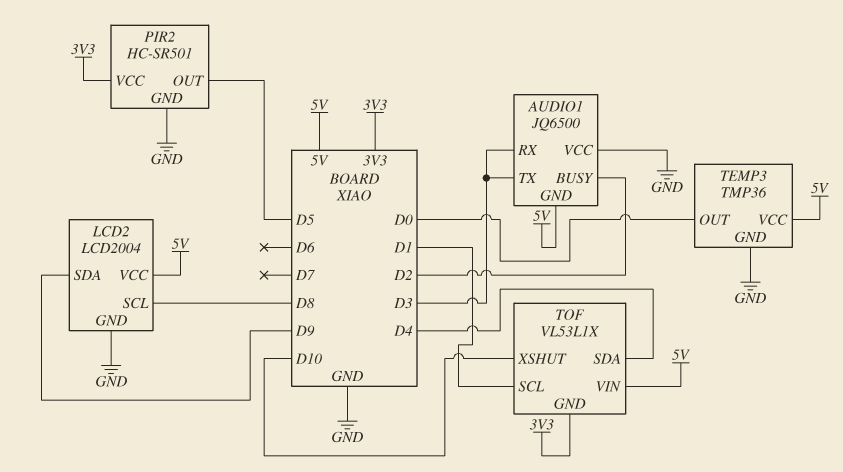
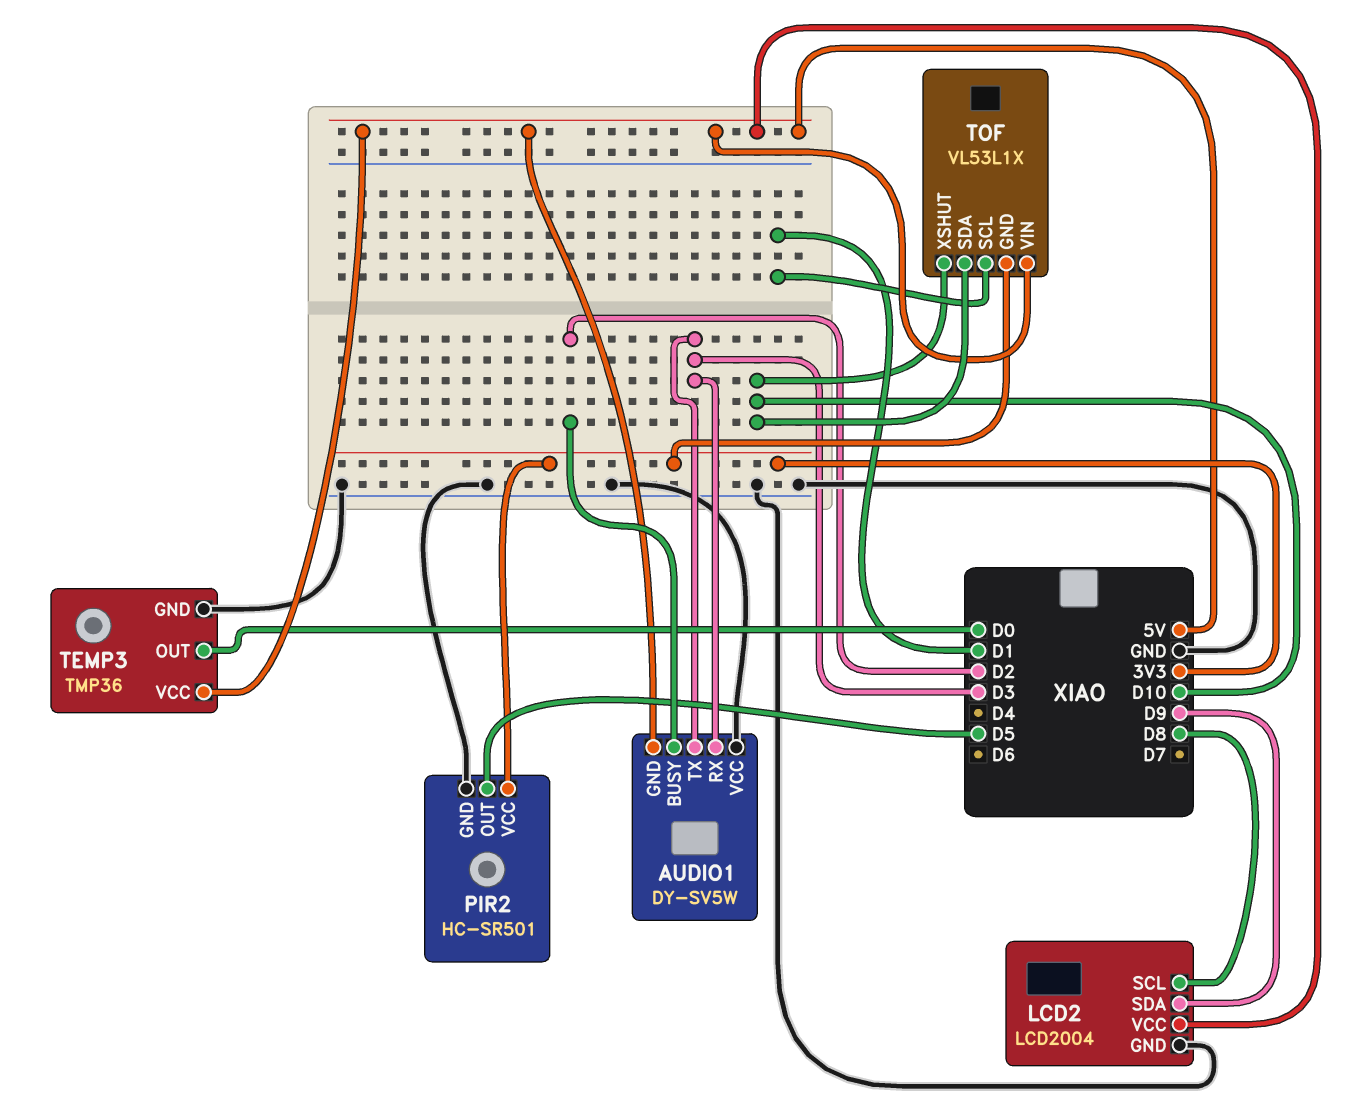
AUDIO1: JQ6500 -> DY-SV5W
TOF pin SDA: D4 -> D10

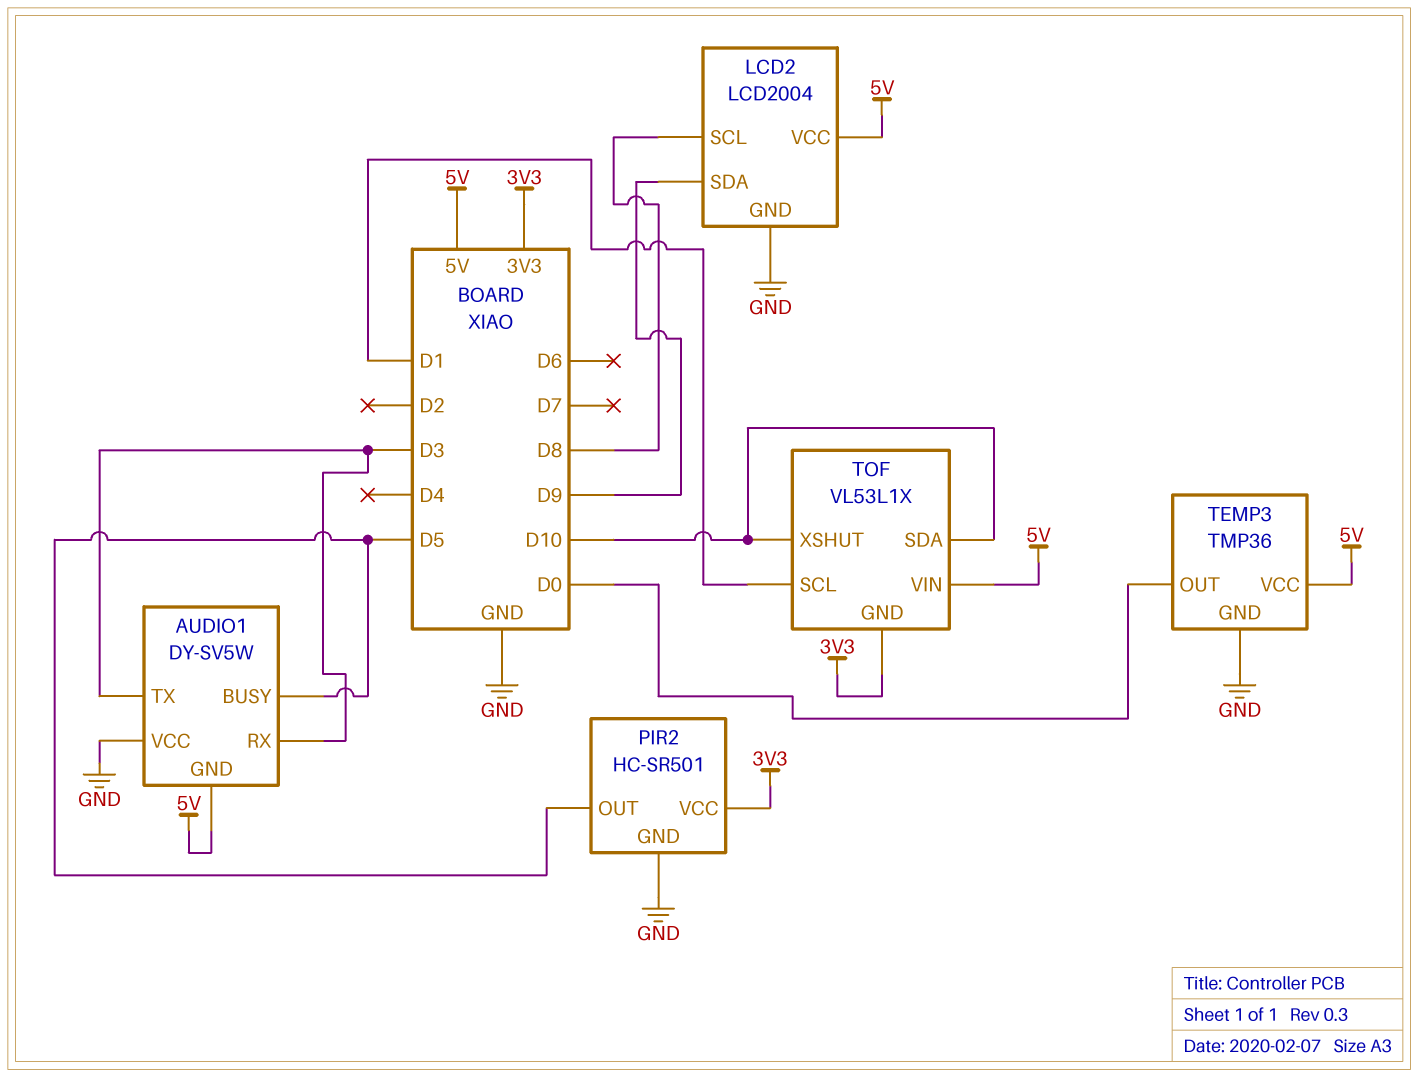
AUDIO1 pin BUSY: D2 -> D5

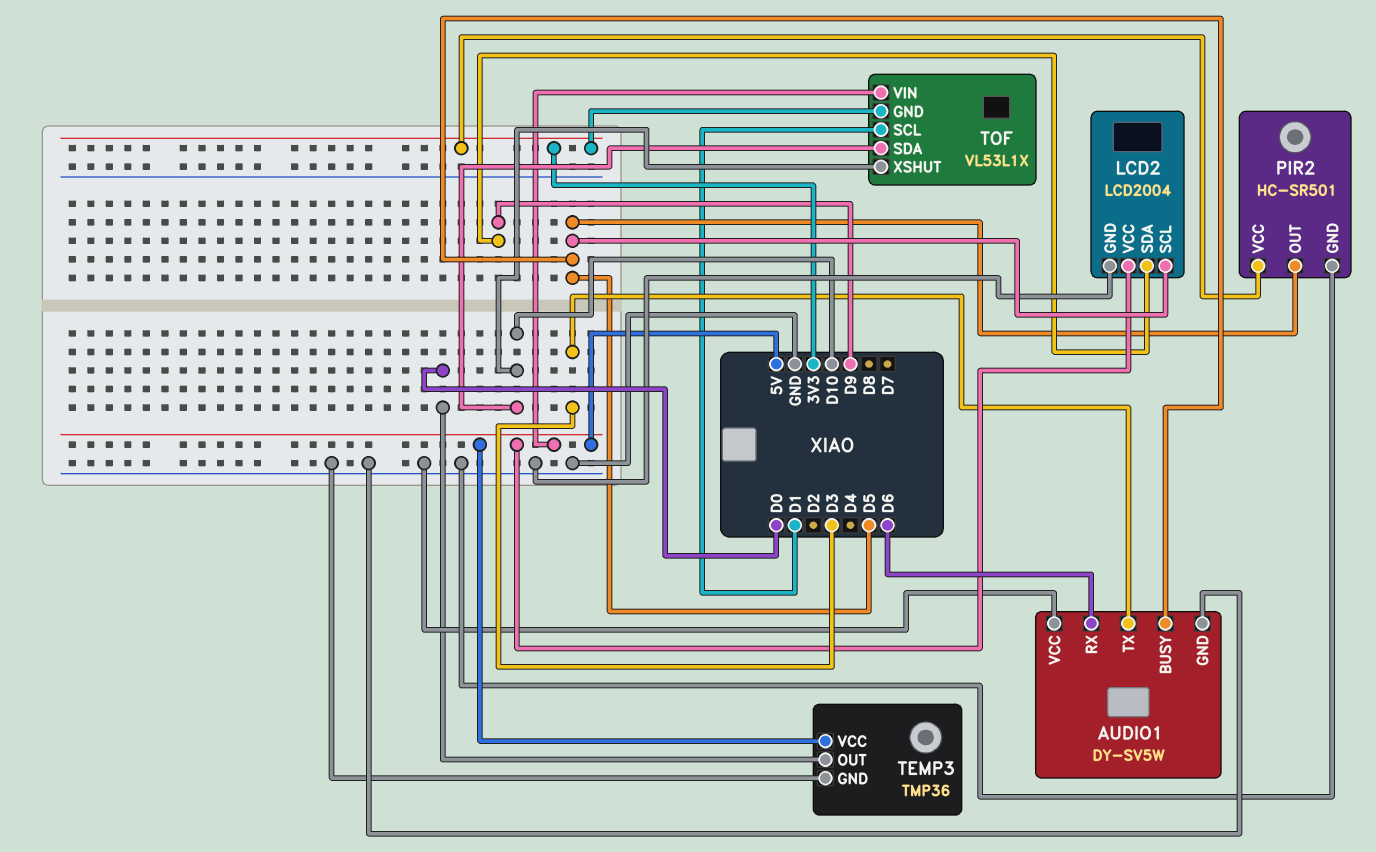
AUDIO1 pin GND: 5V -> GND
AUDIO1 pin RX: D3 -> D6
LCD2 pin SCL: D8 -> D5

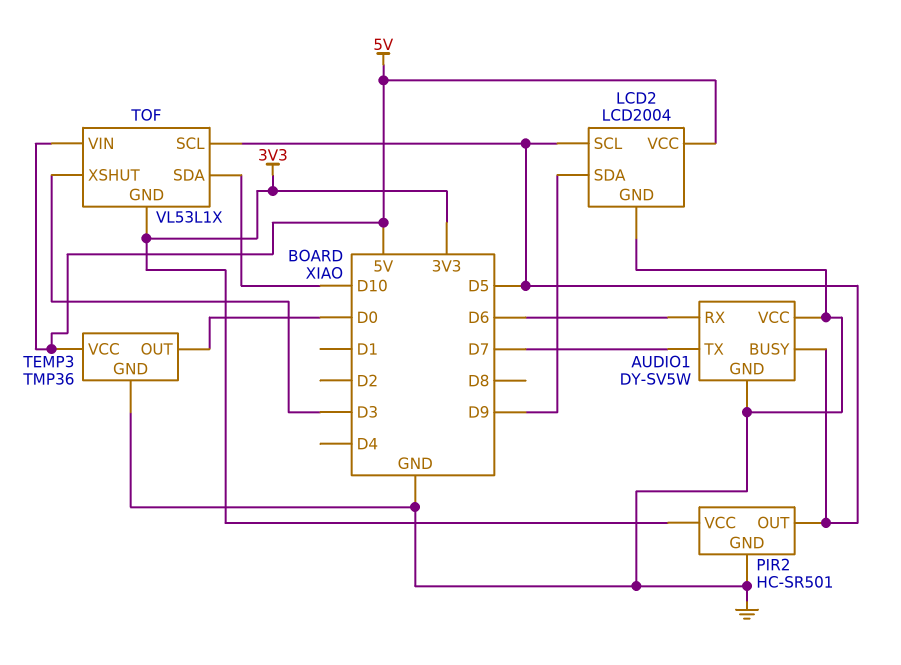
AUDIO1 pin TX: D3 -> D7
TOF pin SCL: D1 -> D5
TOF pin XSHUT: D10 -> D3

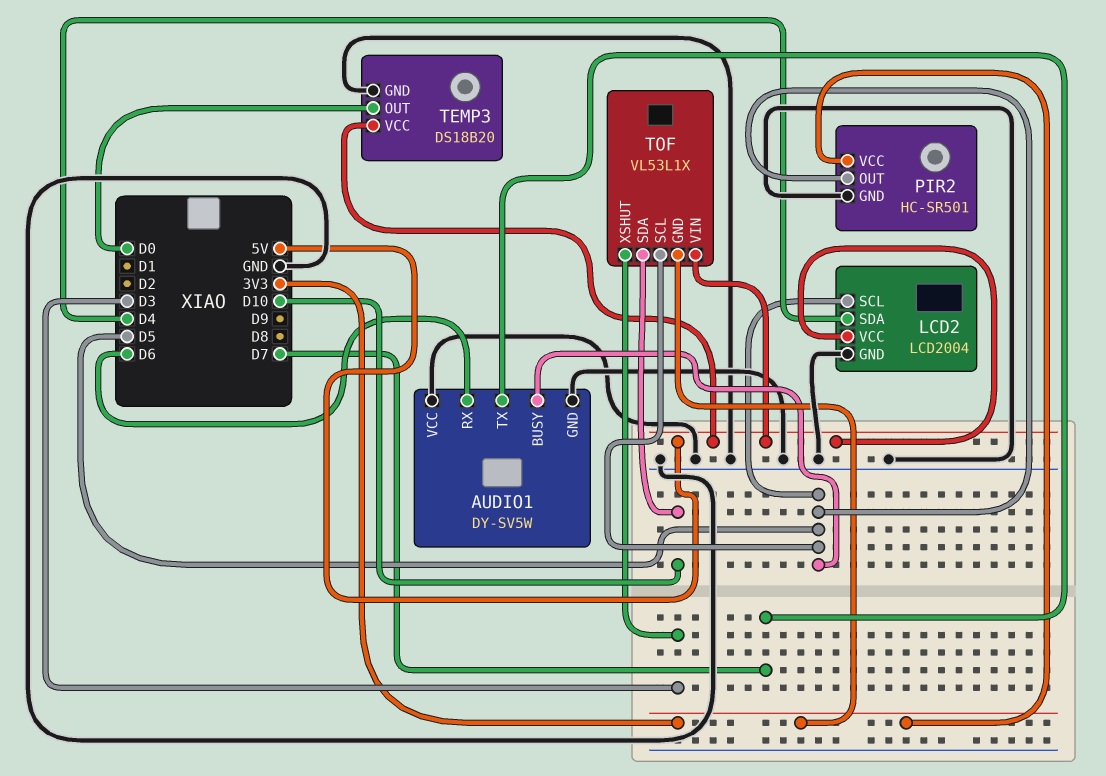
LCD2 pin SDA: D9 -> D4
TEMP3: TMP36 -> DS18B20

